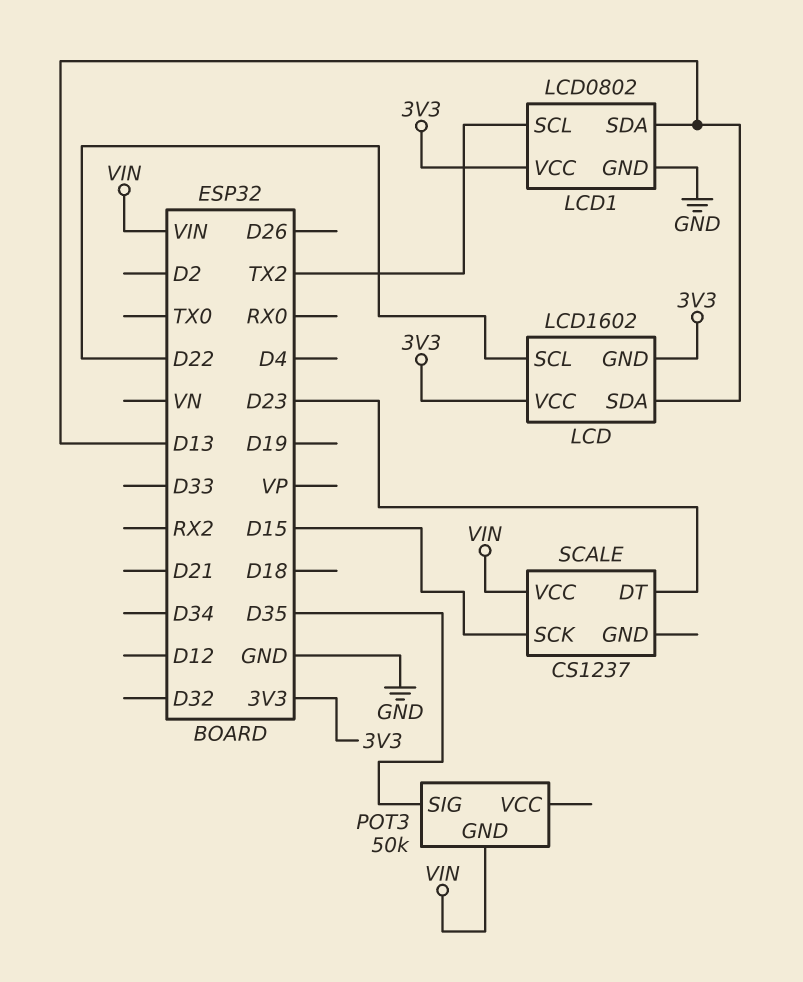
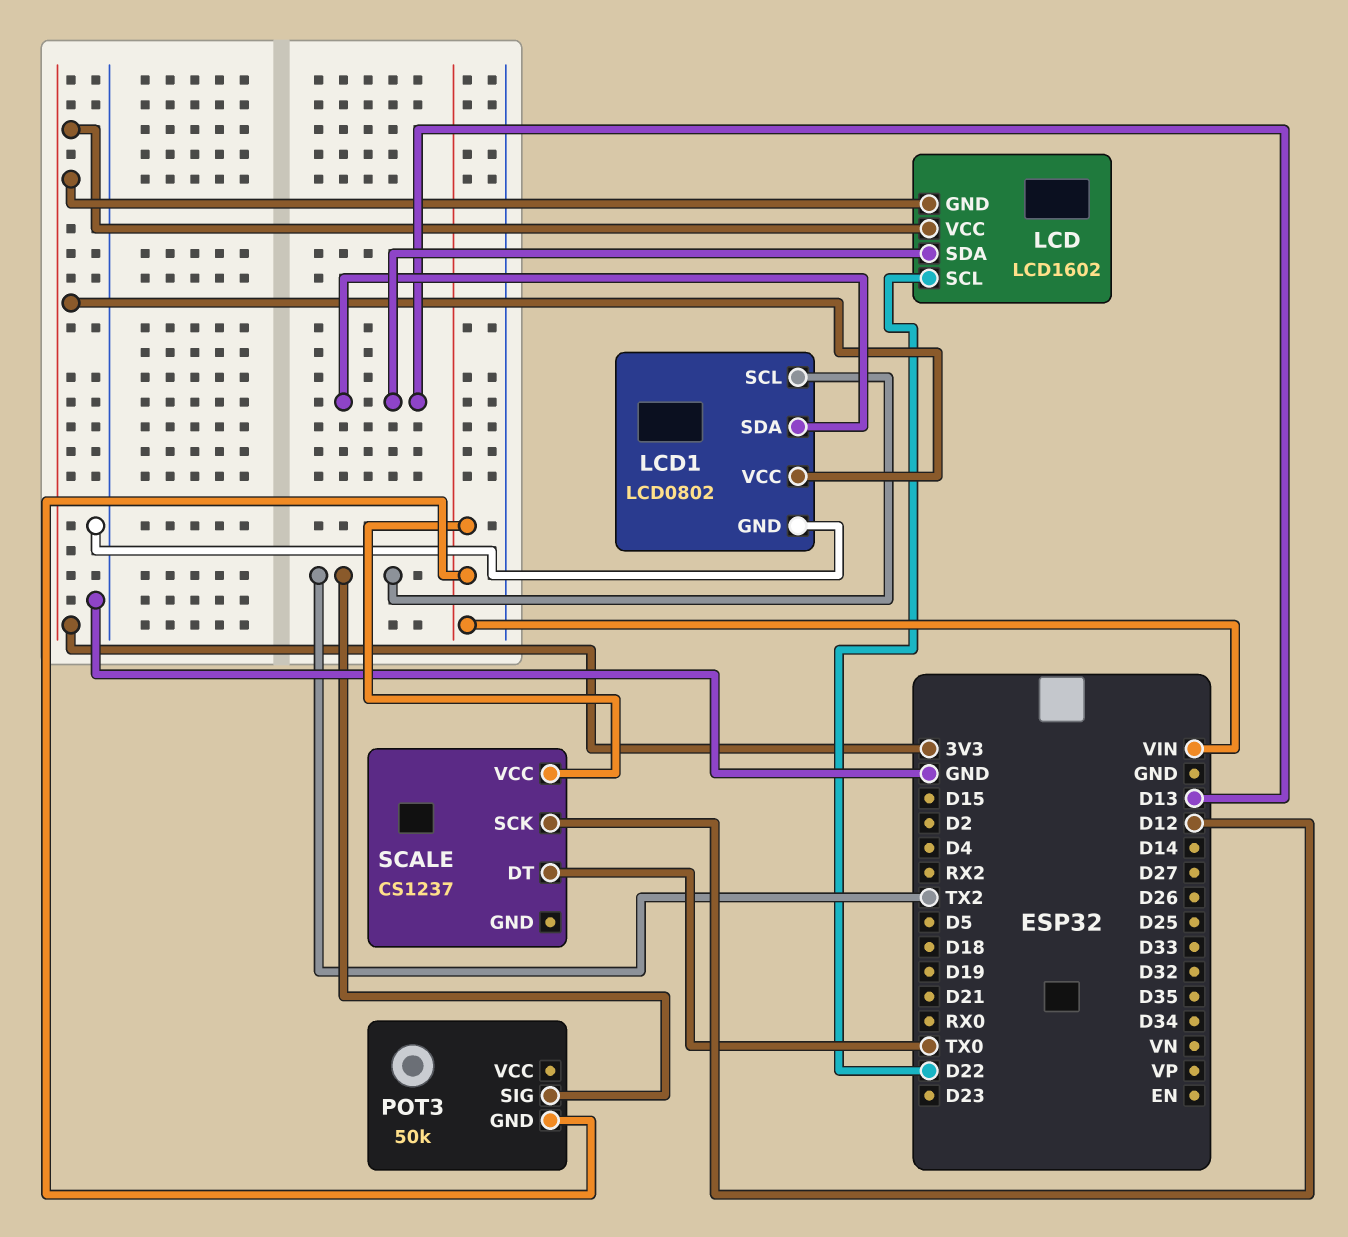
POT3 pin SIG: D35 -> TX2
SCALE pin DT: D23 -> TX0
SCALE pin SCK: D15 -> D12

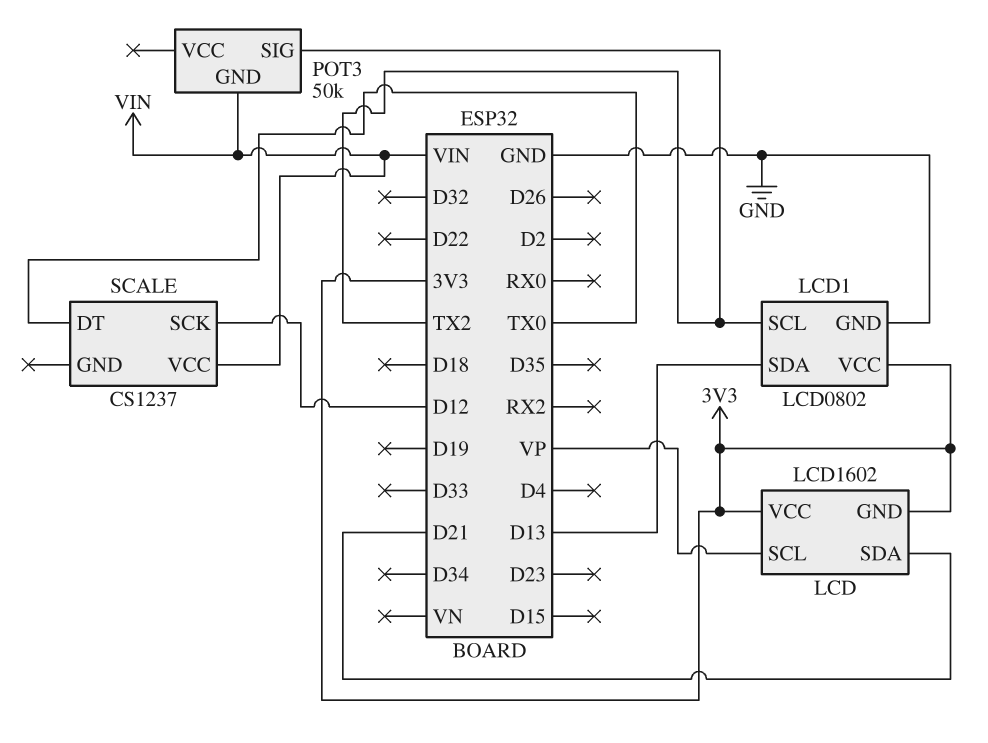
LCD pin SCL: D22 -> VP
LCD pin SDA: D13 -> D21

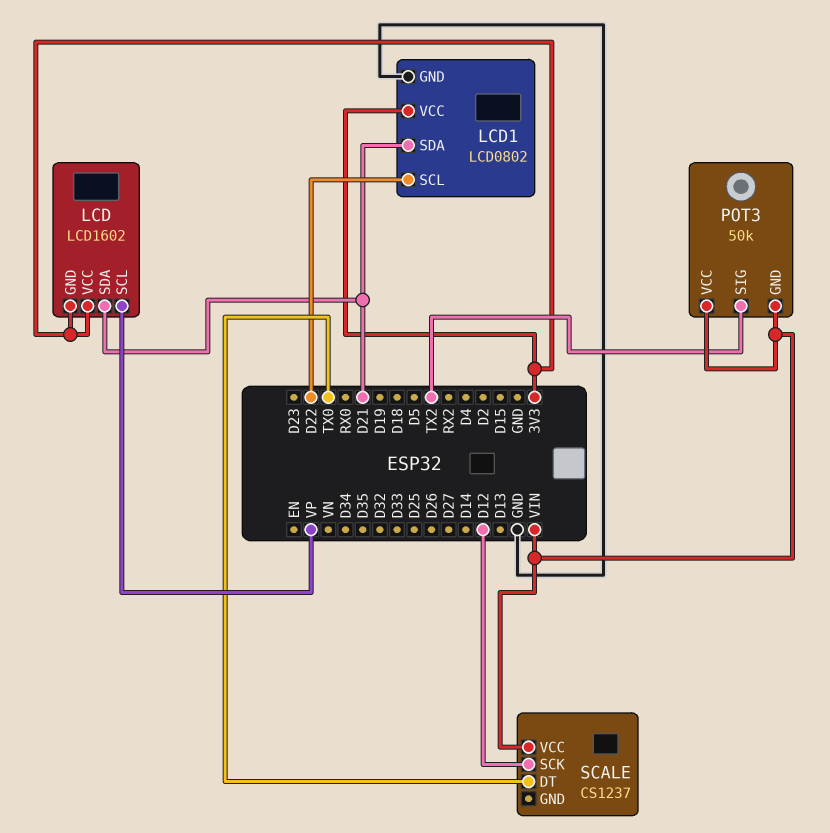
LCD1 pin SCL: TX2 -> D22
LCD1 pin SDA: D13 -> D21
POT3 pin VCC: none -> VIN

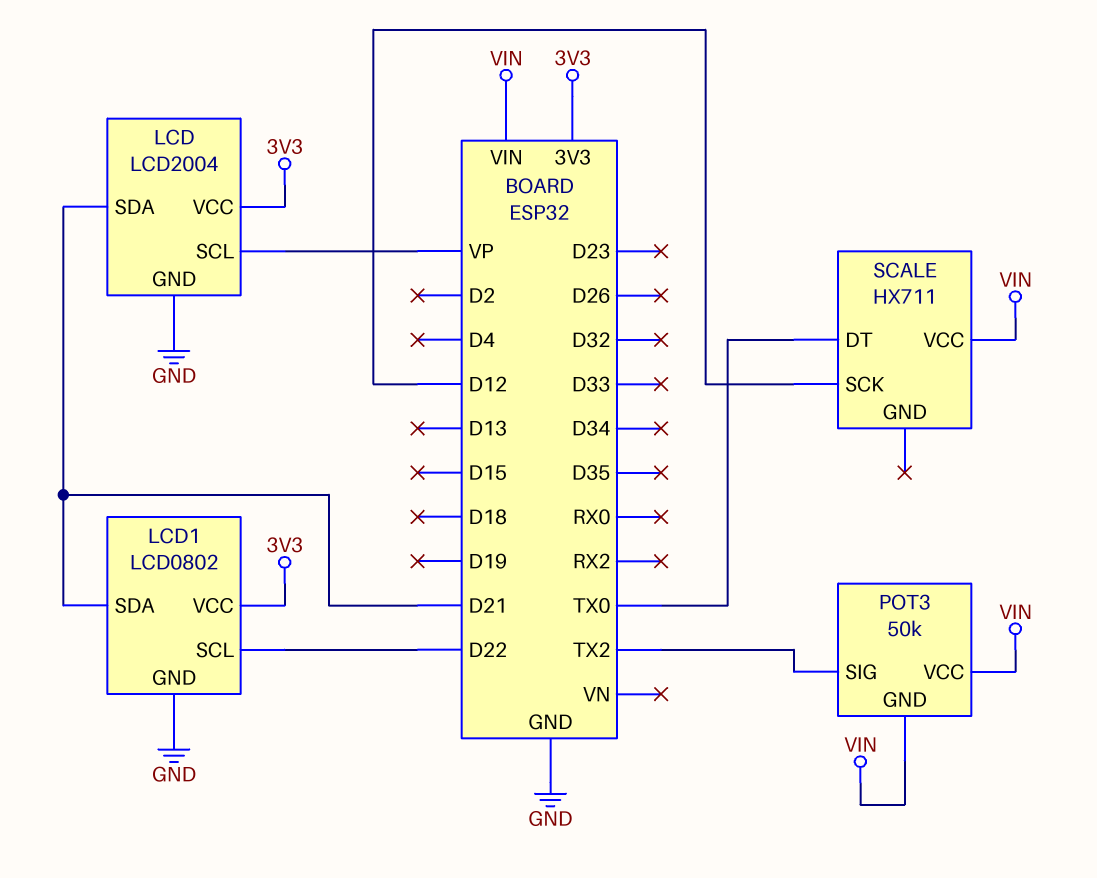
LCD: LCD1602 -> LCD2004
LCD pin GND: 3V3 -> GND
SCALE: CS1237 -> HX711

